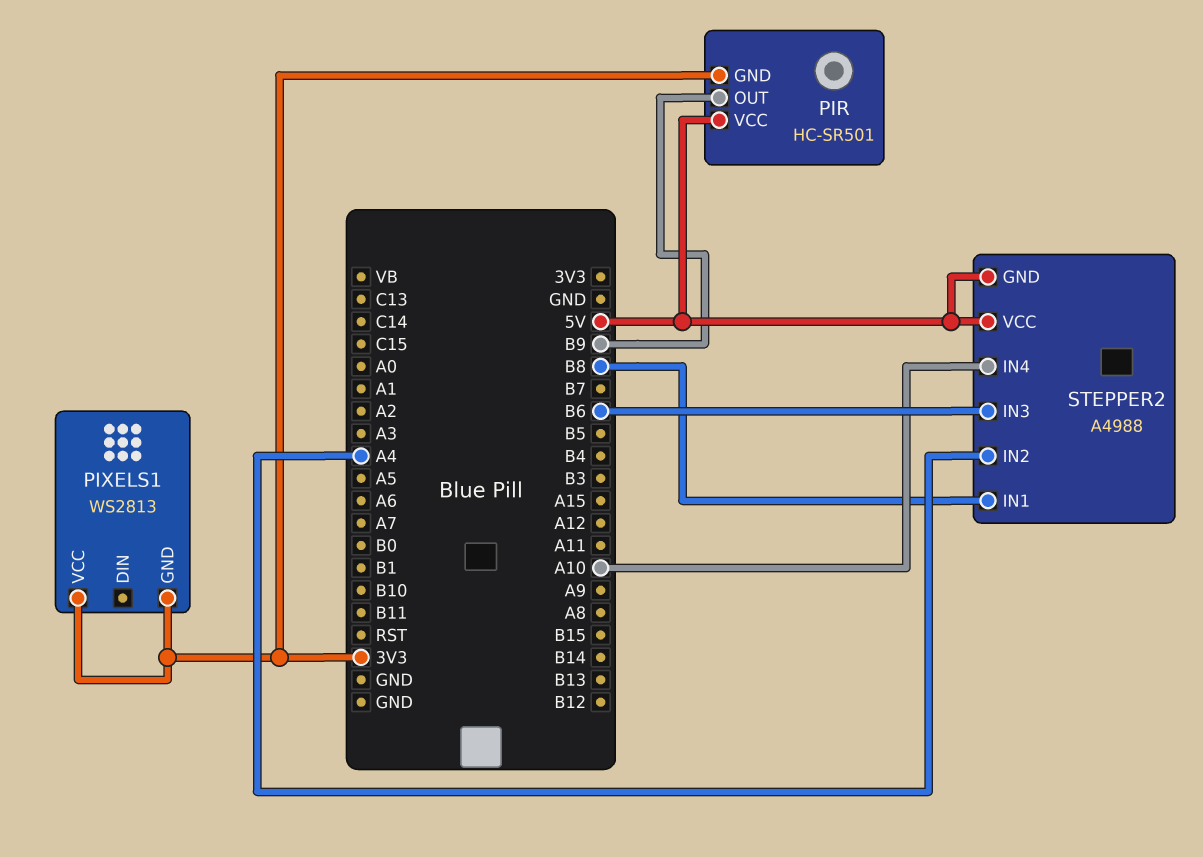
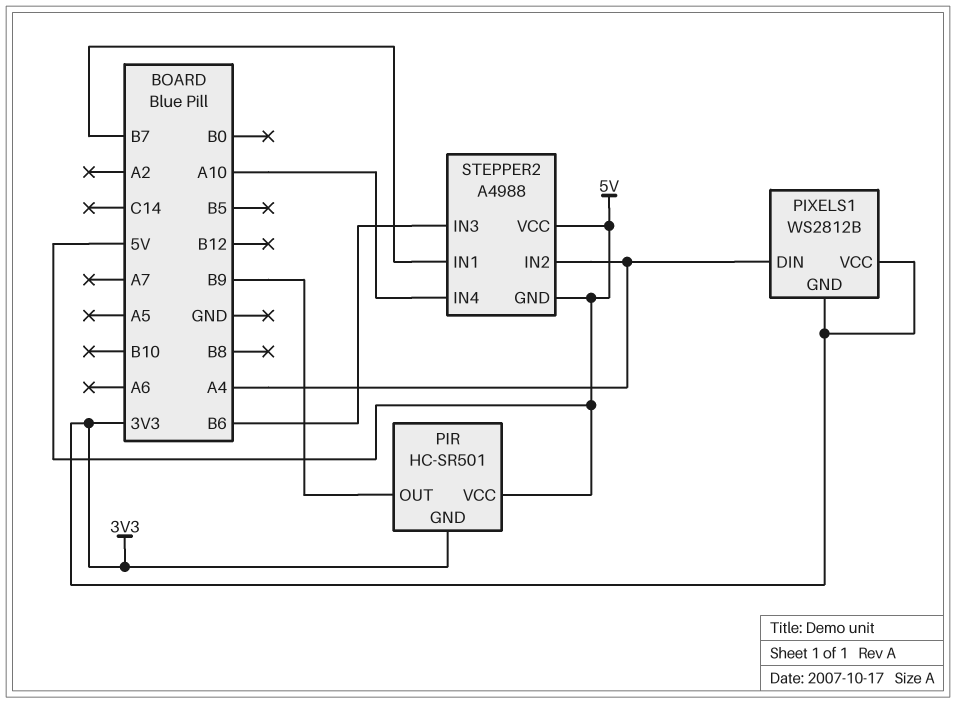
PIXELS1: WS2813 -> WS2812B
PIXELS1 pin DIN: none -> A4
STEPPER2 pin IN1: B8 -> B7

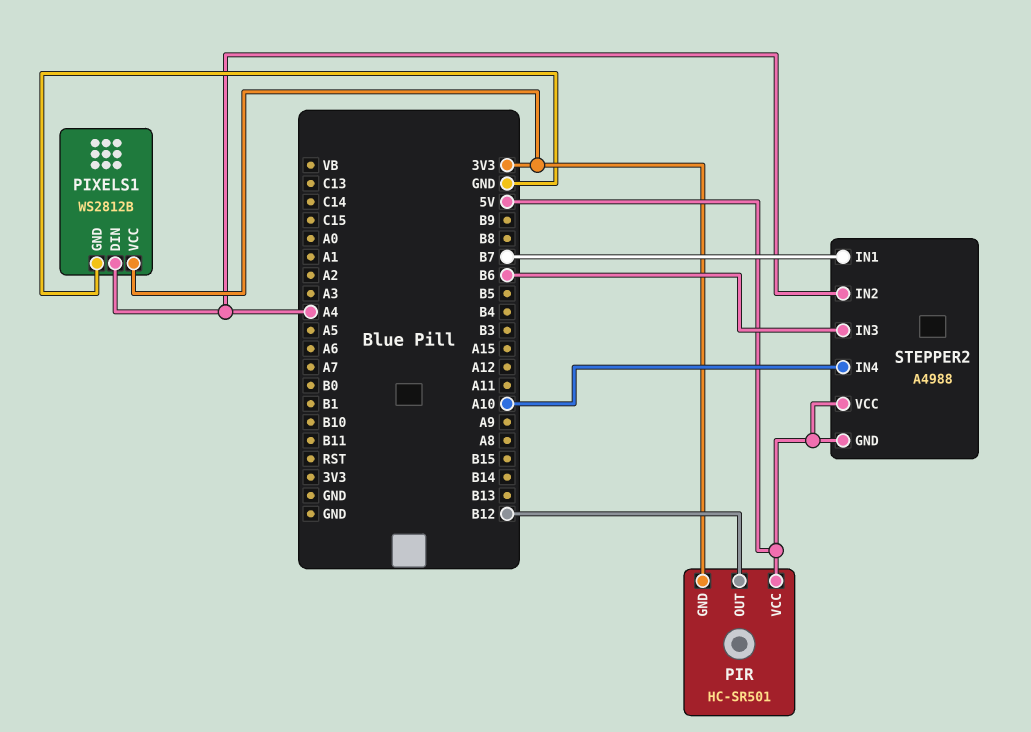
PIR pin OUT: B9 -> B12
PIXELS1 pin GND: 3V3 -> GND

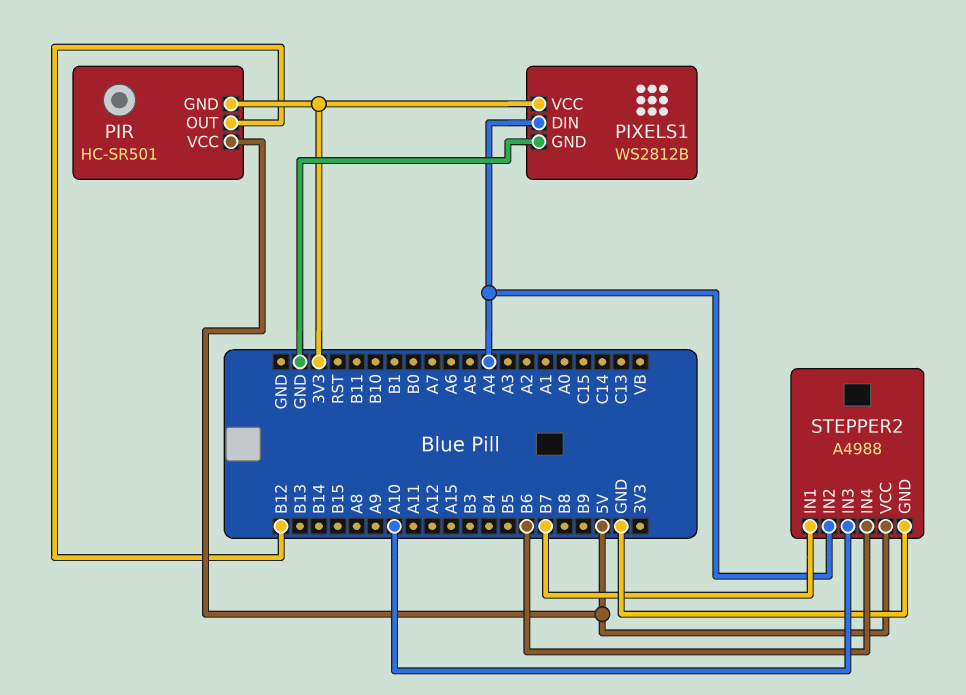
STEPPER2 pin GND: 5V -> GND
STEPPER2 pin IN3: B6 -> A10
STEPPER2 pin IN4: A10 -> B6

